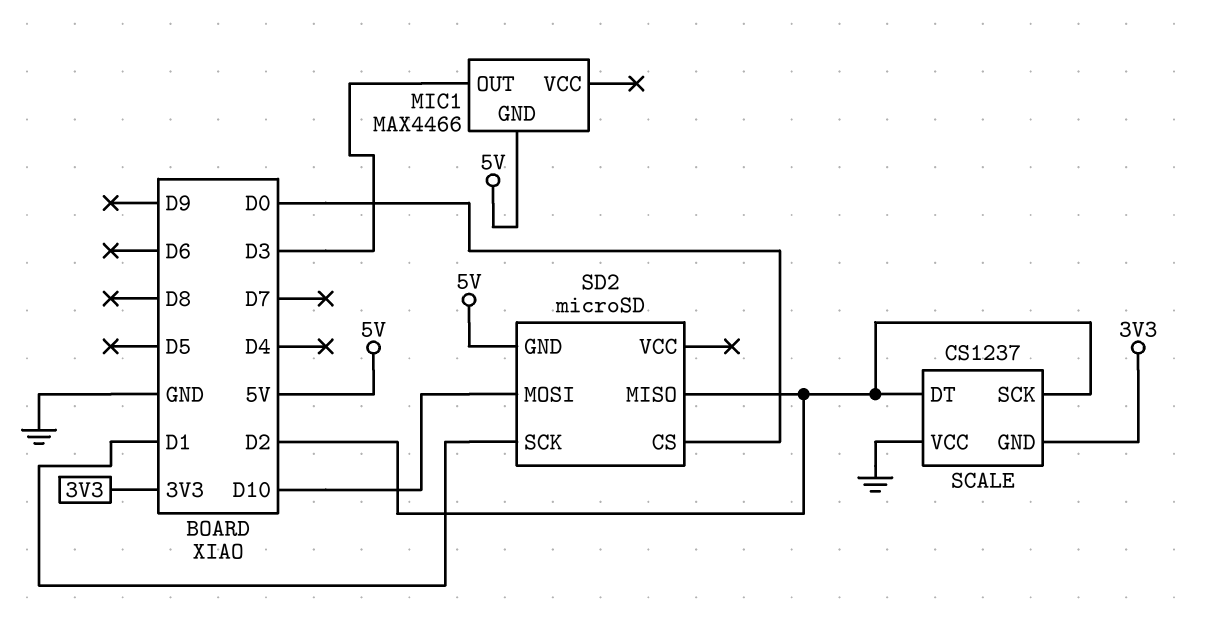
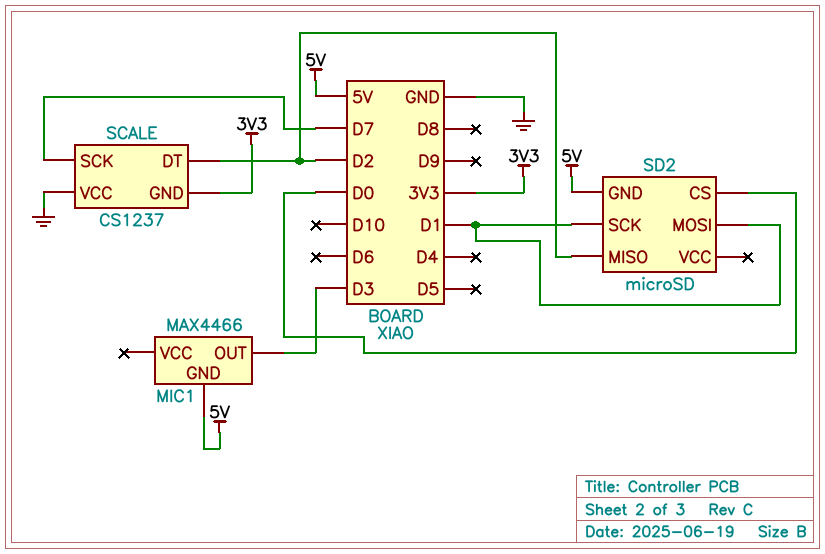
SCALE pin SCK: D2 -> D7
SD2 pin MOSI: D10 -> D1

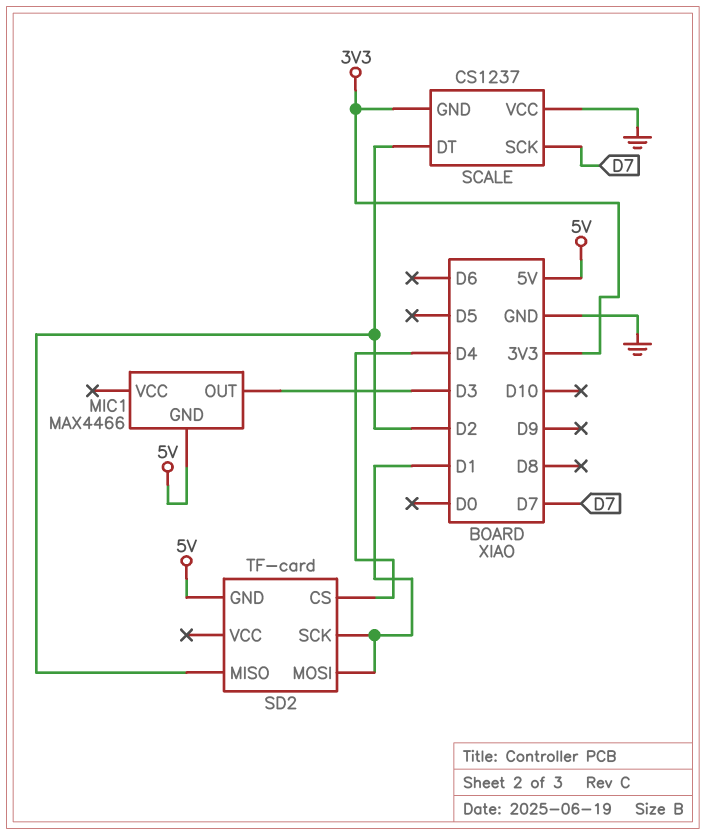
SD2: microSD -> TF-card
SD2 pin CS: D0 -> D4

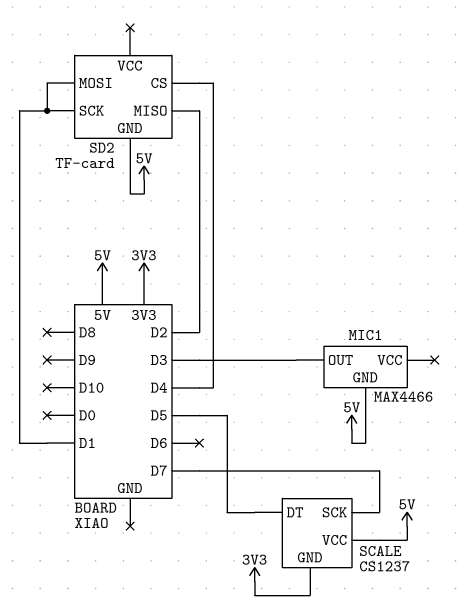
SCALE pin DT: D2 -> D5
SCALE pin VCC: GND -> 5V

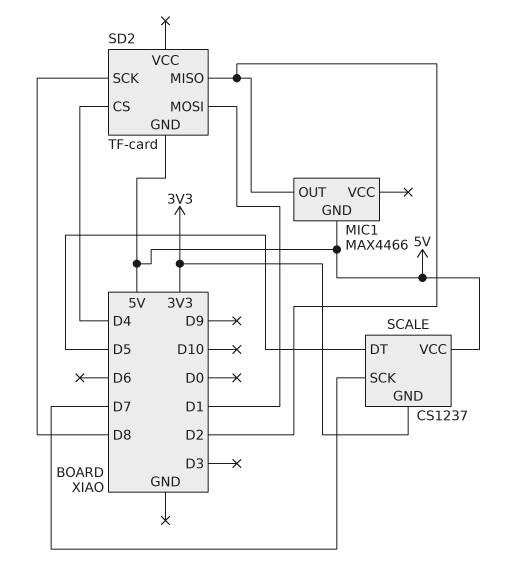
MIC1 pin OUT: D3 -> D2
SD2 pin SCK: D1 -> D8

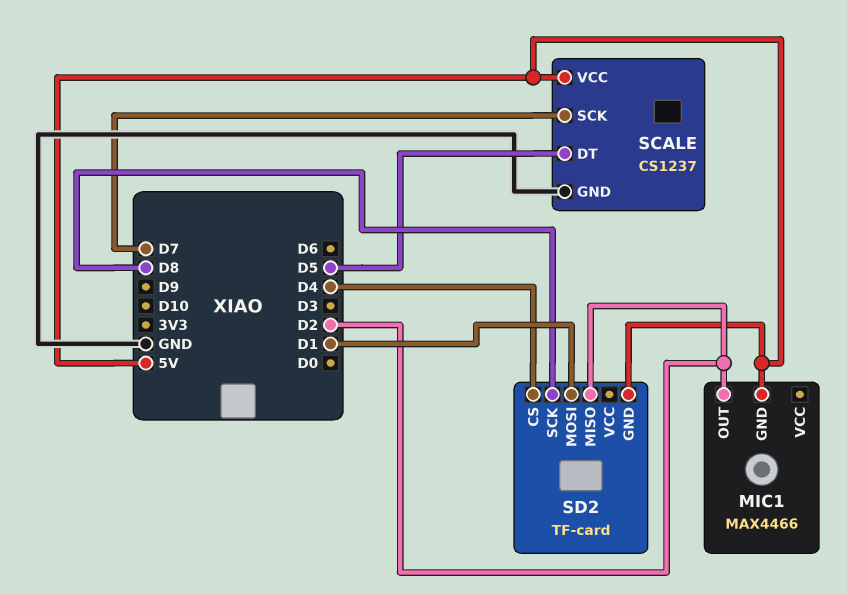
SCALE pin GND: 3V3 -> GND

